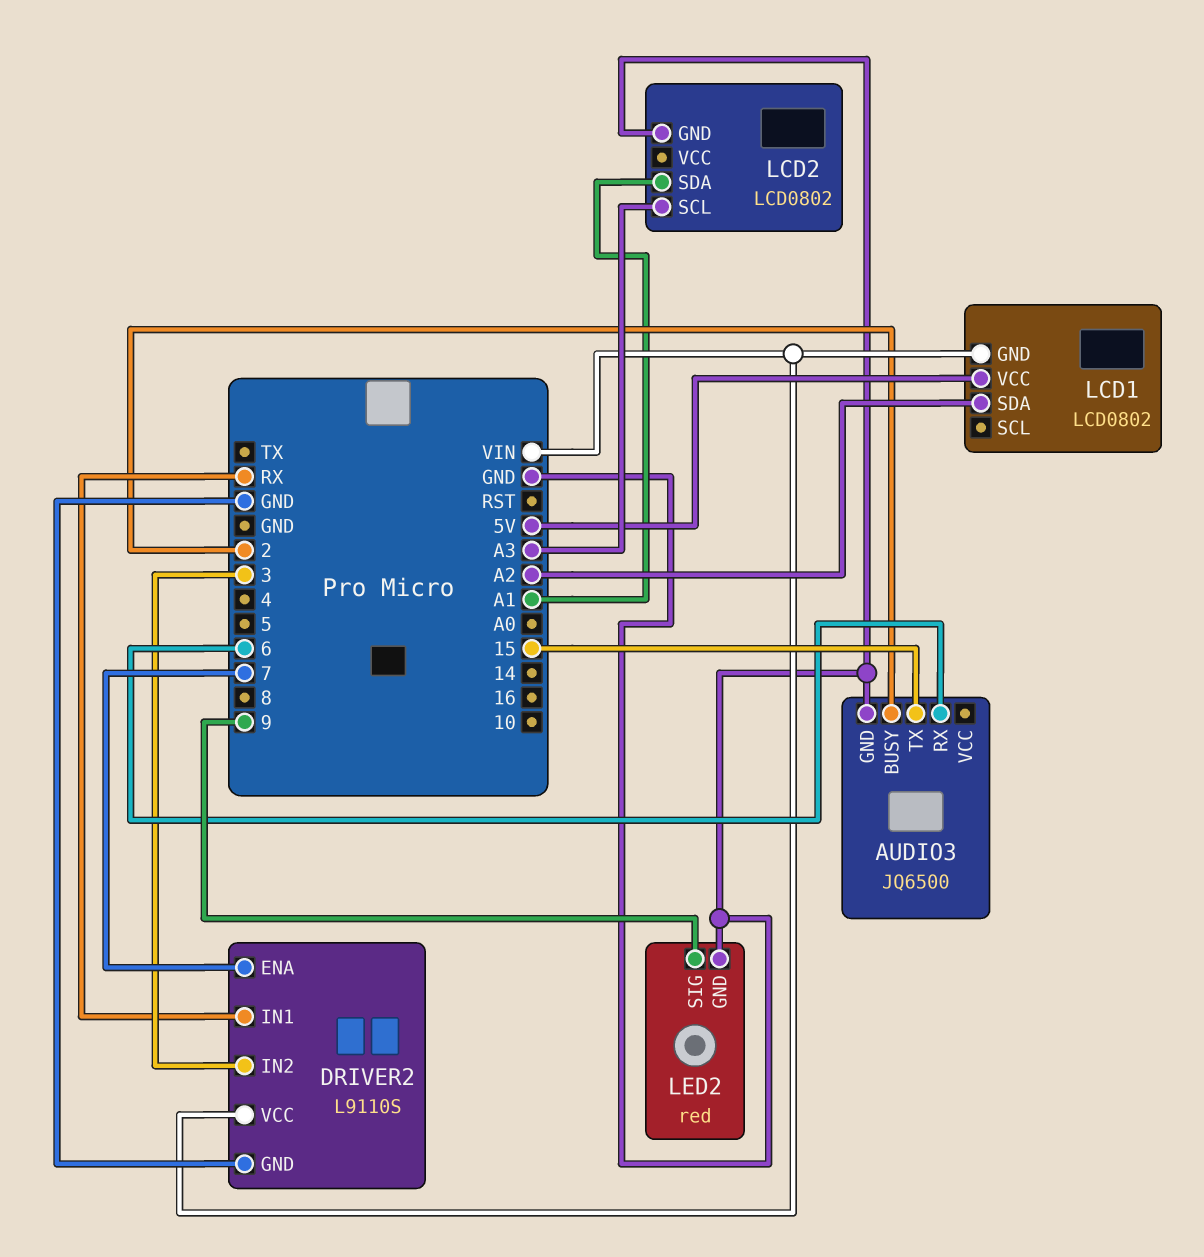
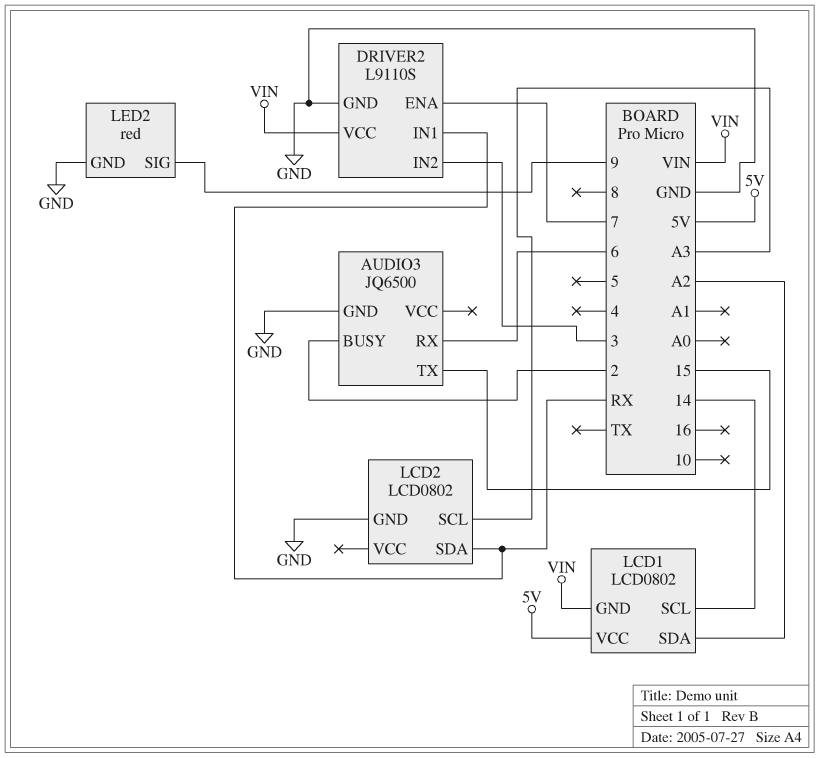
LCD1 pin SCL: none -> 14
LCD2 pin SDA: A1 -> RX

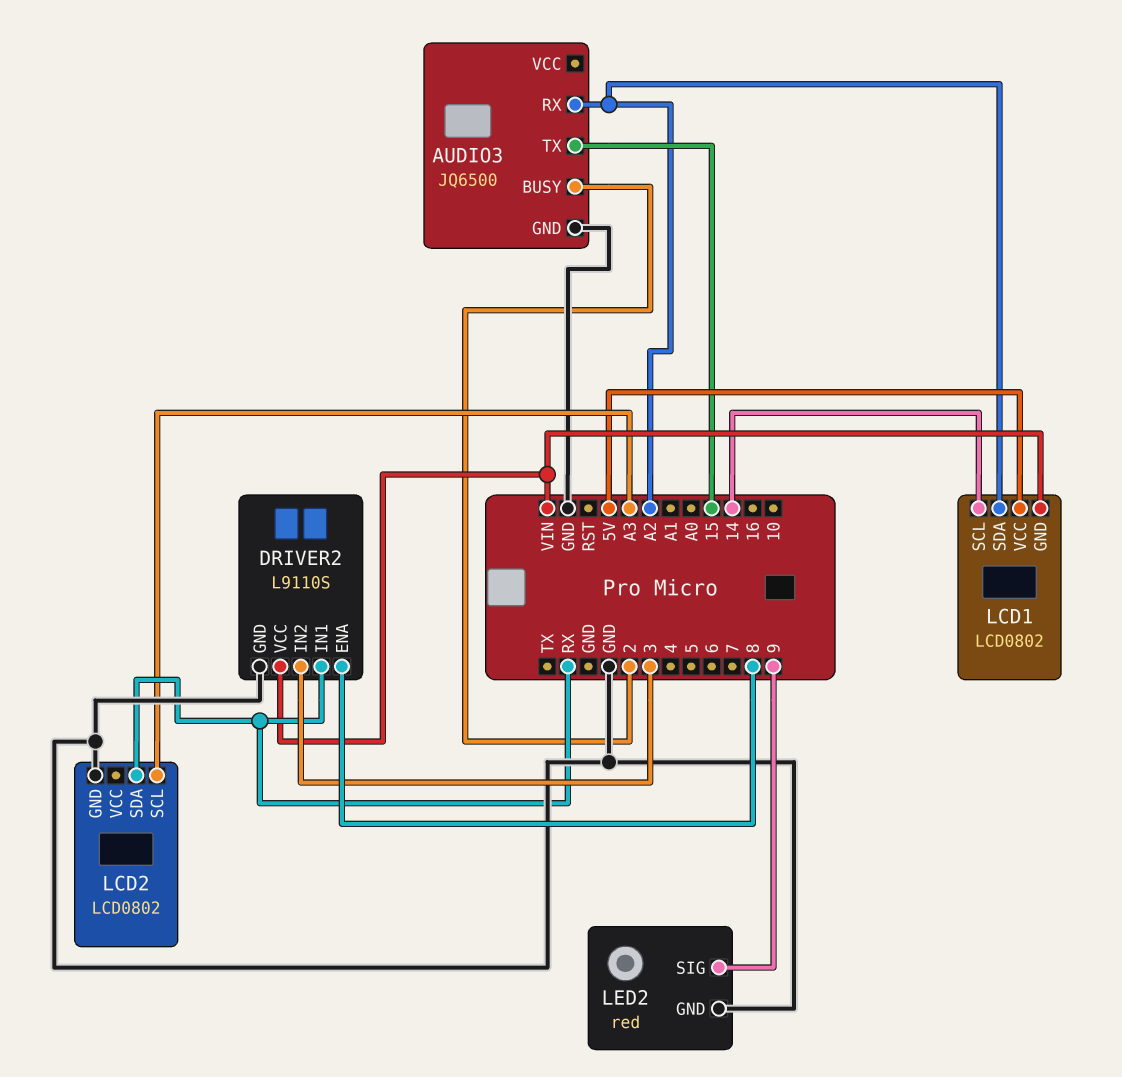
AUDIO3 pin RX: 6 -> A2
DRIVER2 pin ENA: 7 -> 8

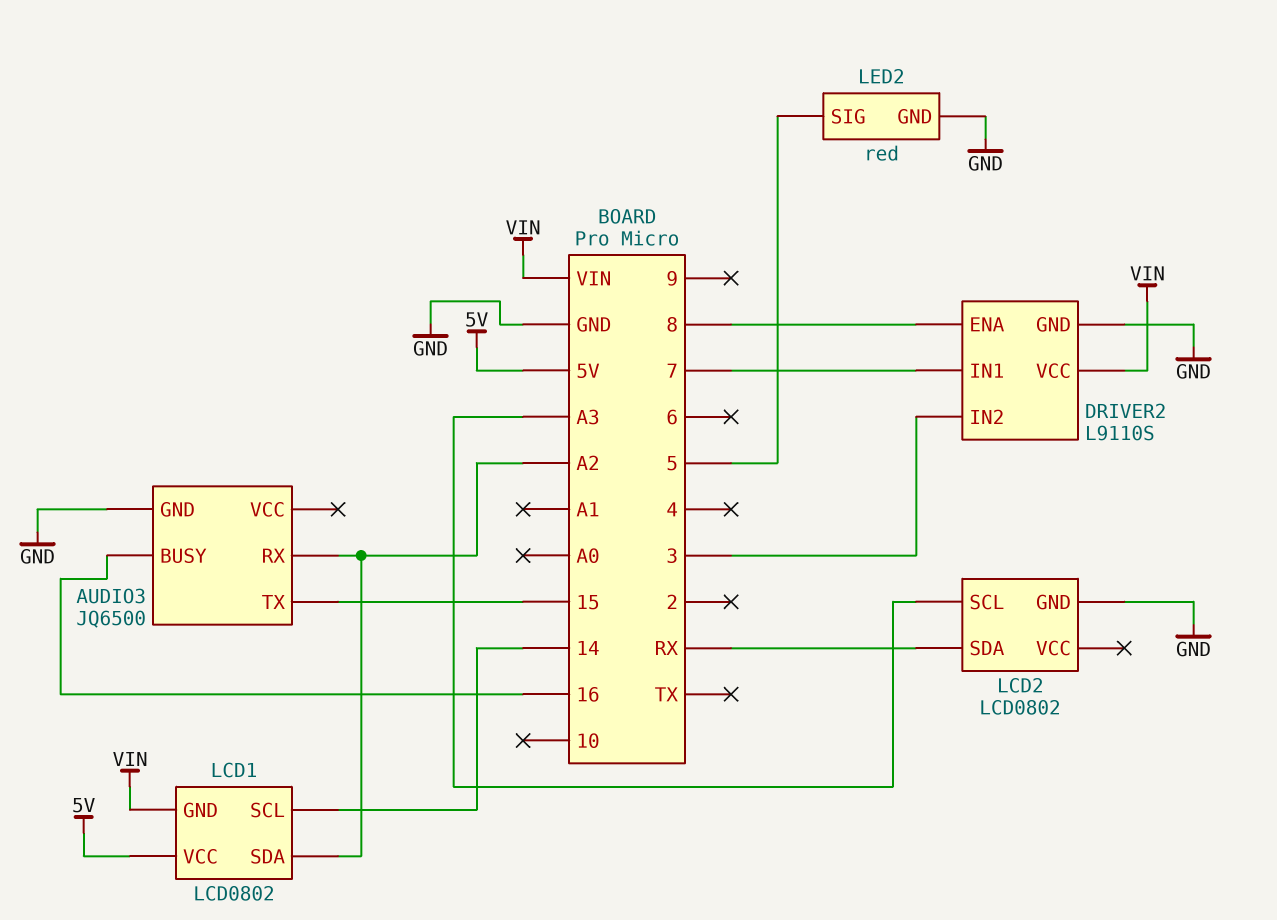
AUDIO3 pin BUSY: 2 -> 16
DRIVER2 pin IN1: RX -> 7
LED2 pin SIG: 9 -> 5

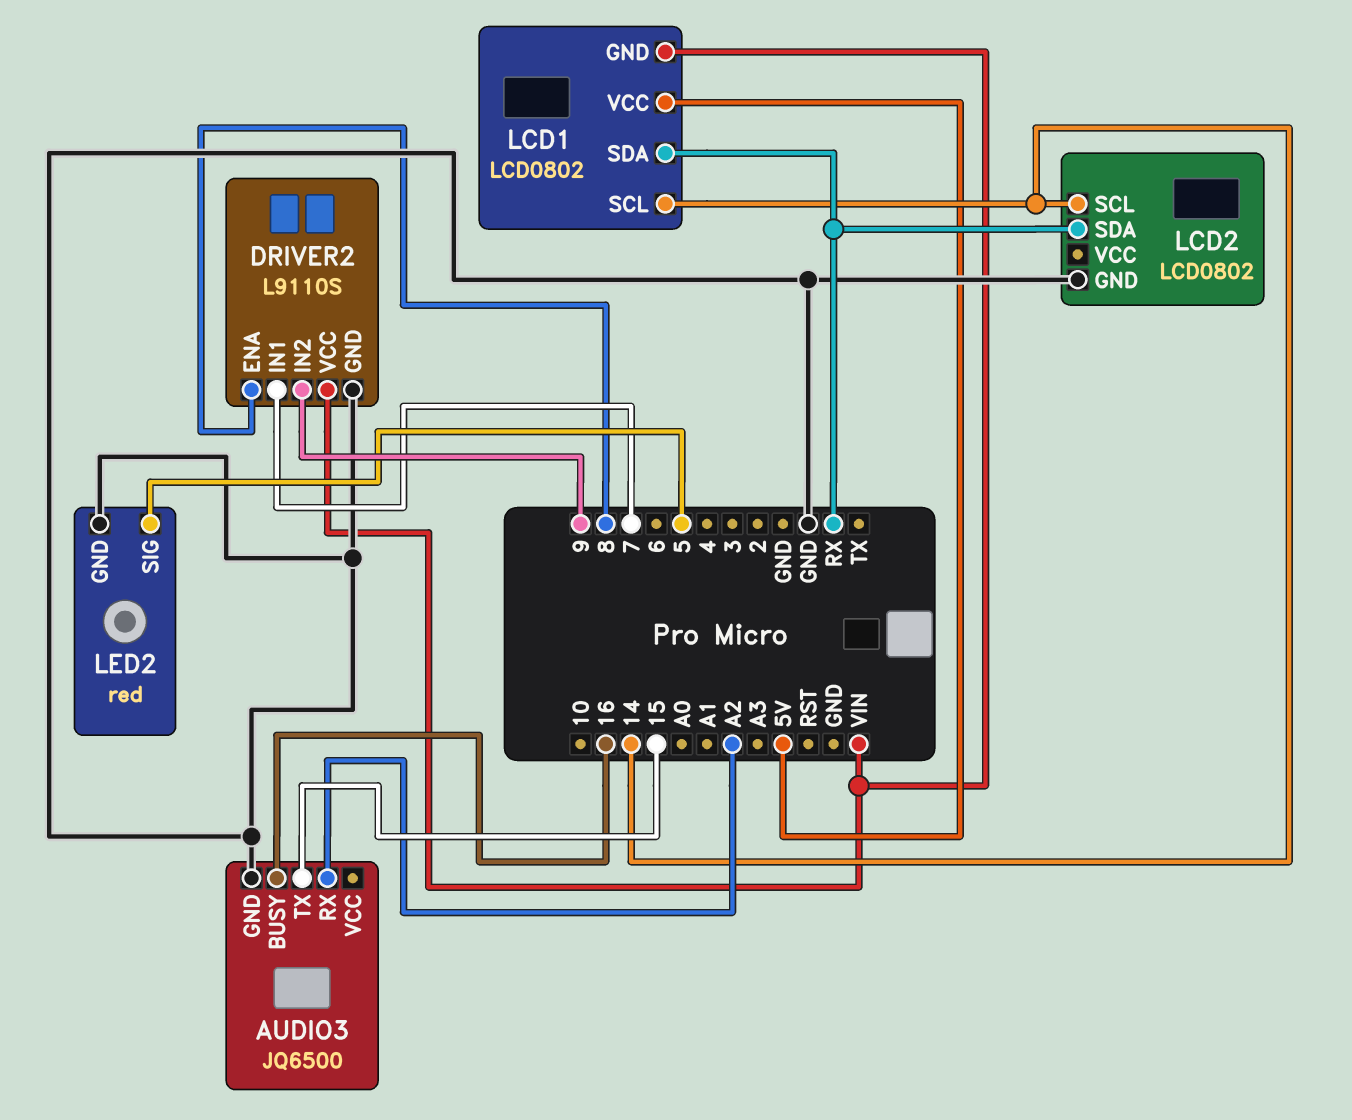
DRIVER2 pin IN2: 3 -> 9
LCD1 pin SDA: A2 -> RX
LCD2 pin SCL: A3 -> 14

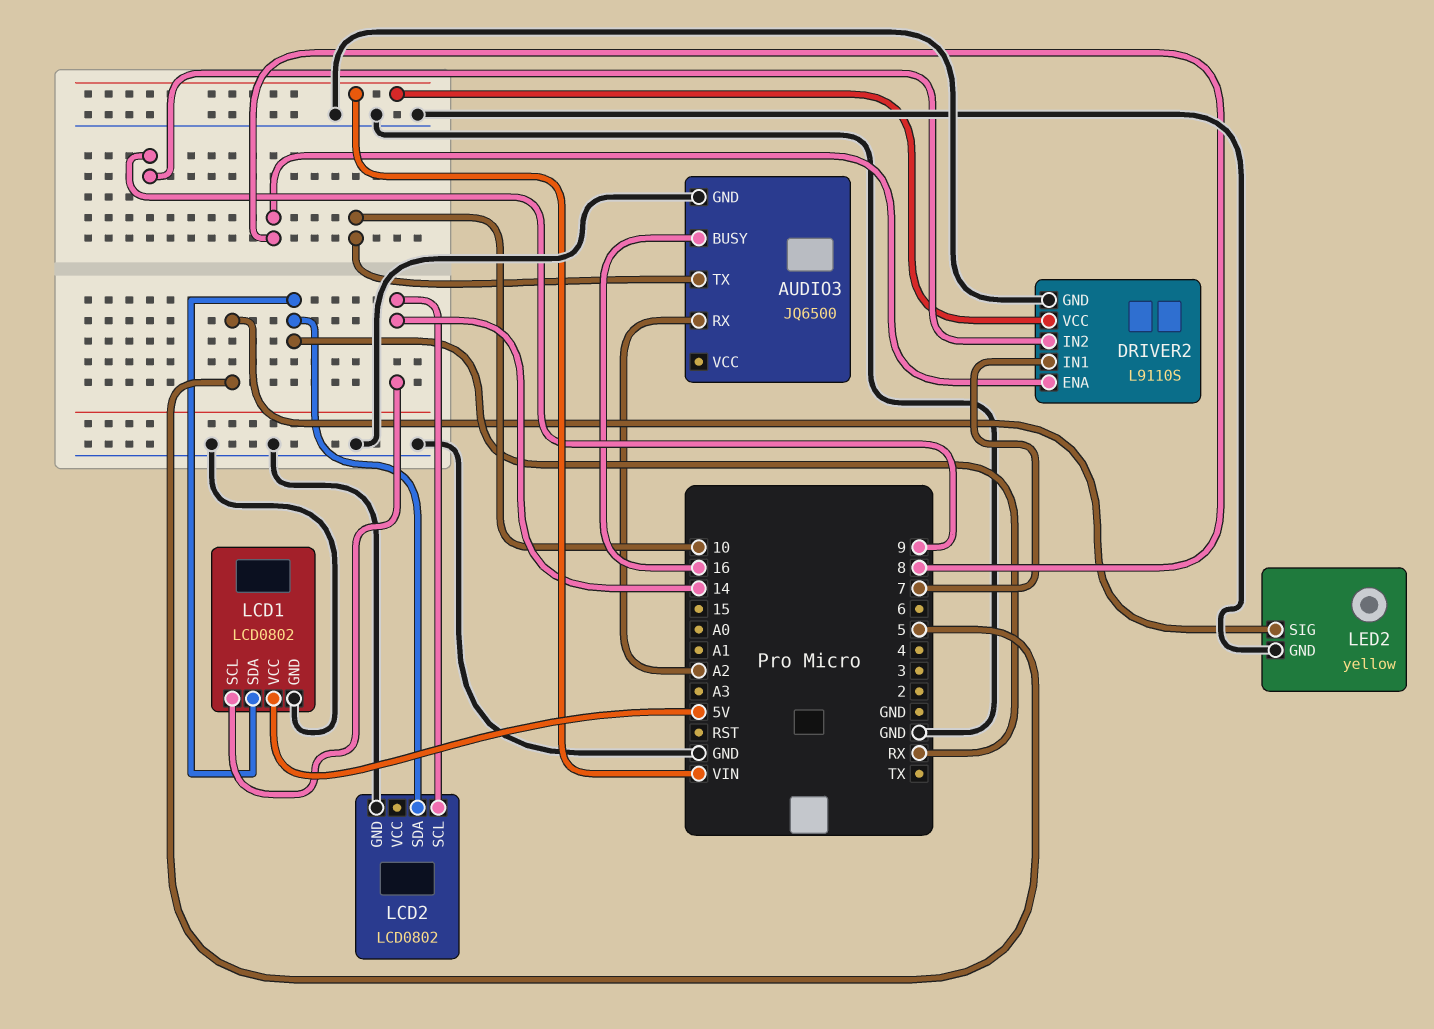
AUDIO3 pin TX: 15 -> 10
LCD1 pin GND: VIN -> GND
LED2: red -> yellow

